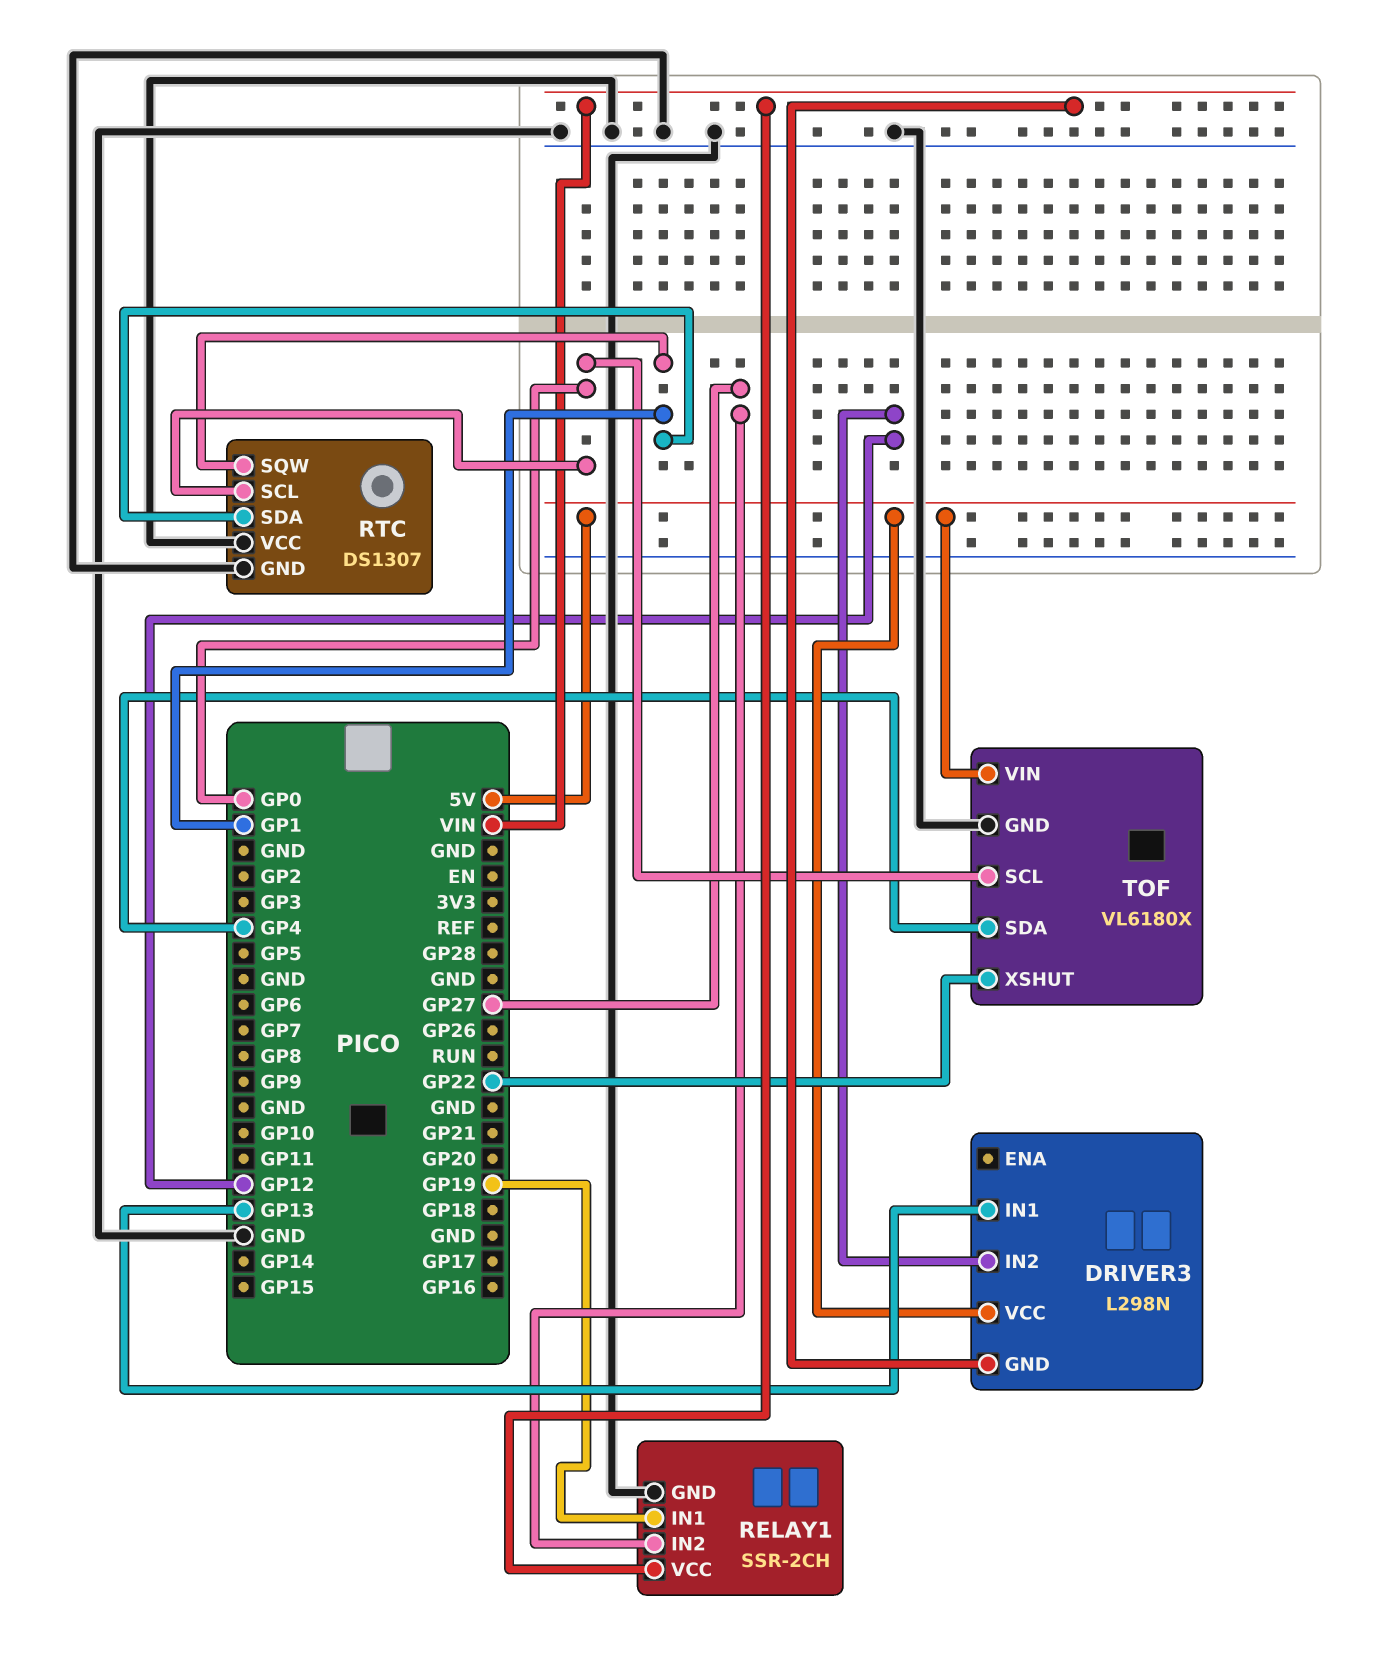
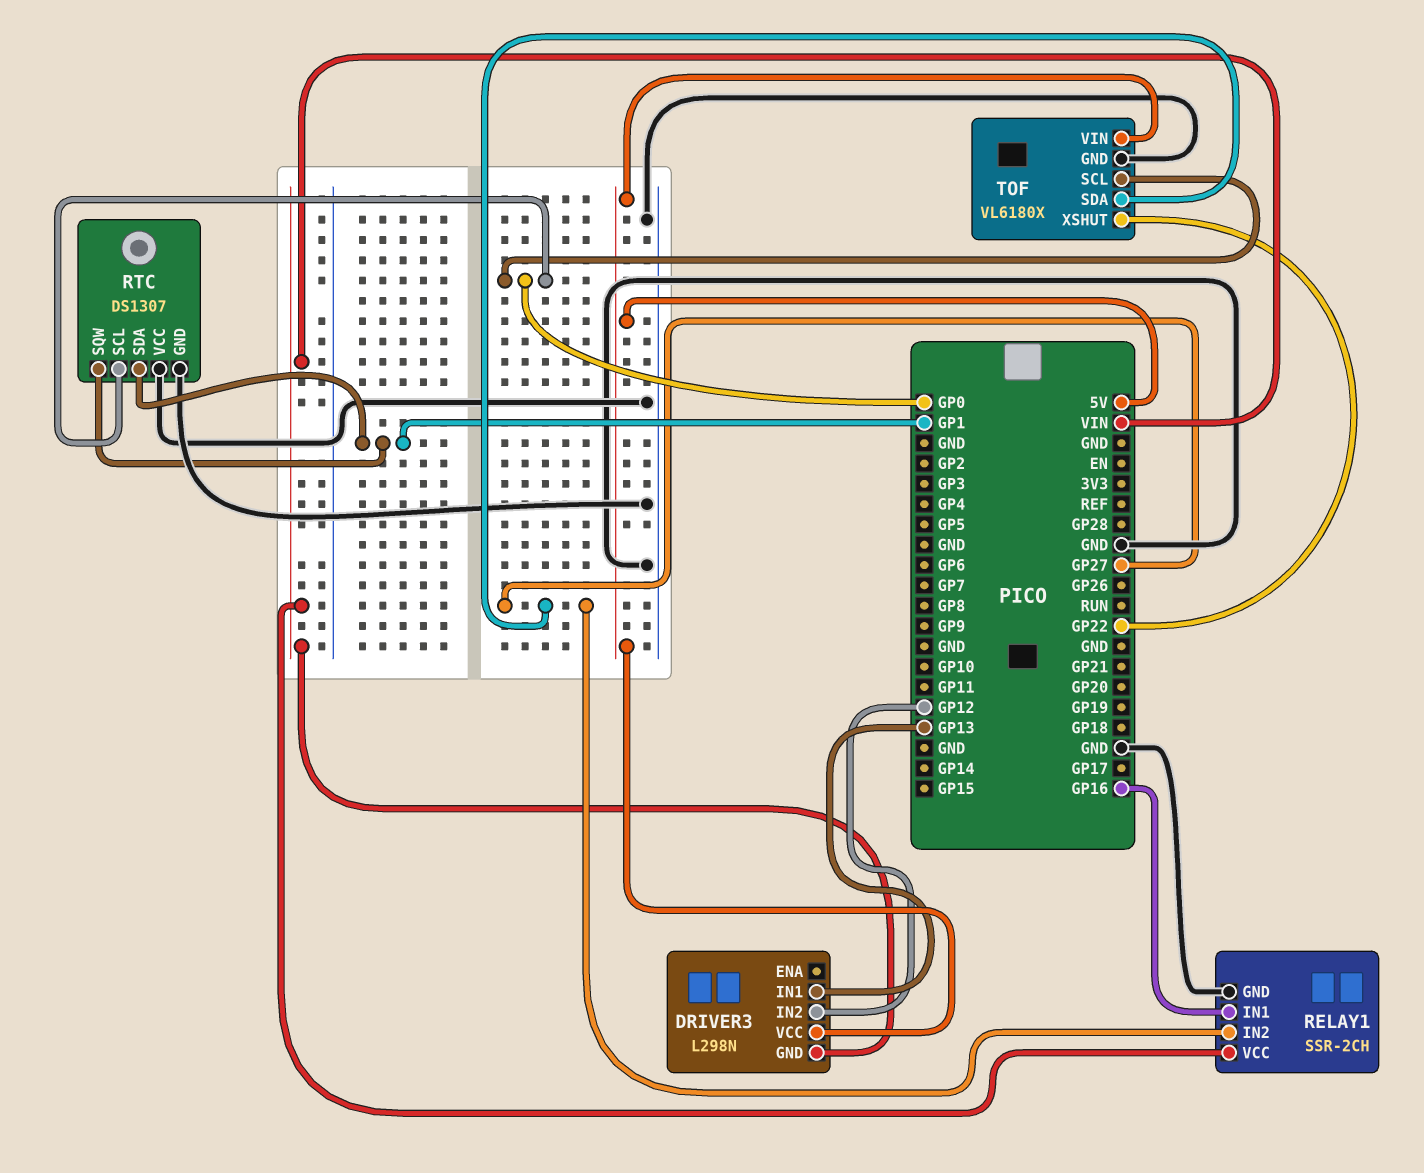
RELAY1 pin IN1: GP19 -> GP16
TOF pin SDA: GP4 -> GP27

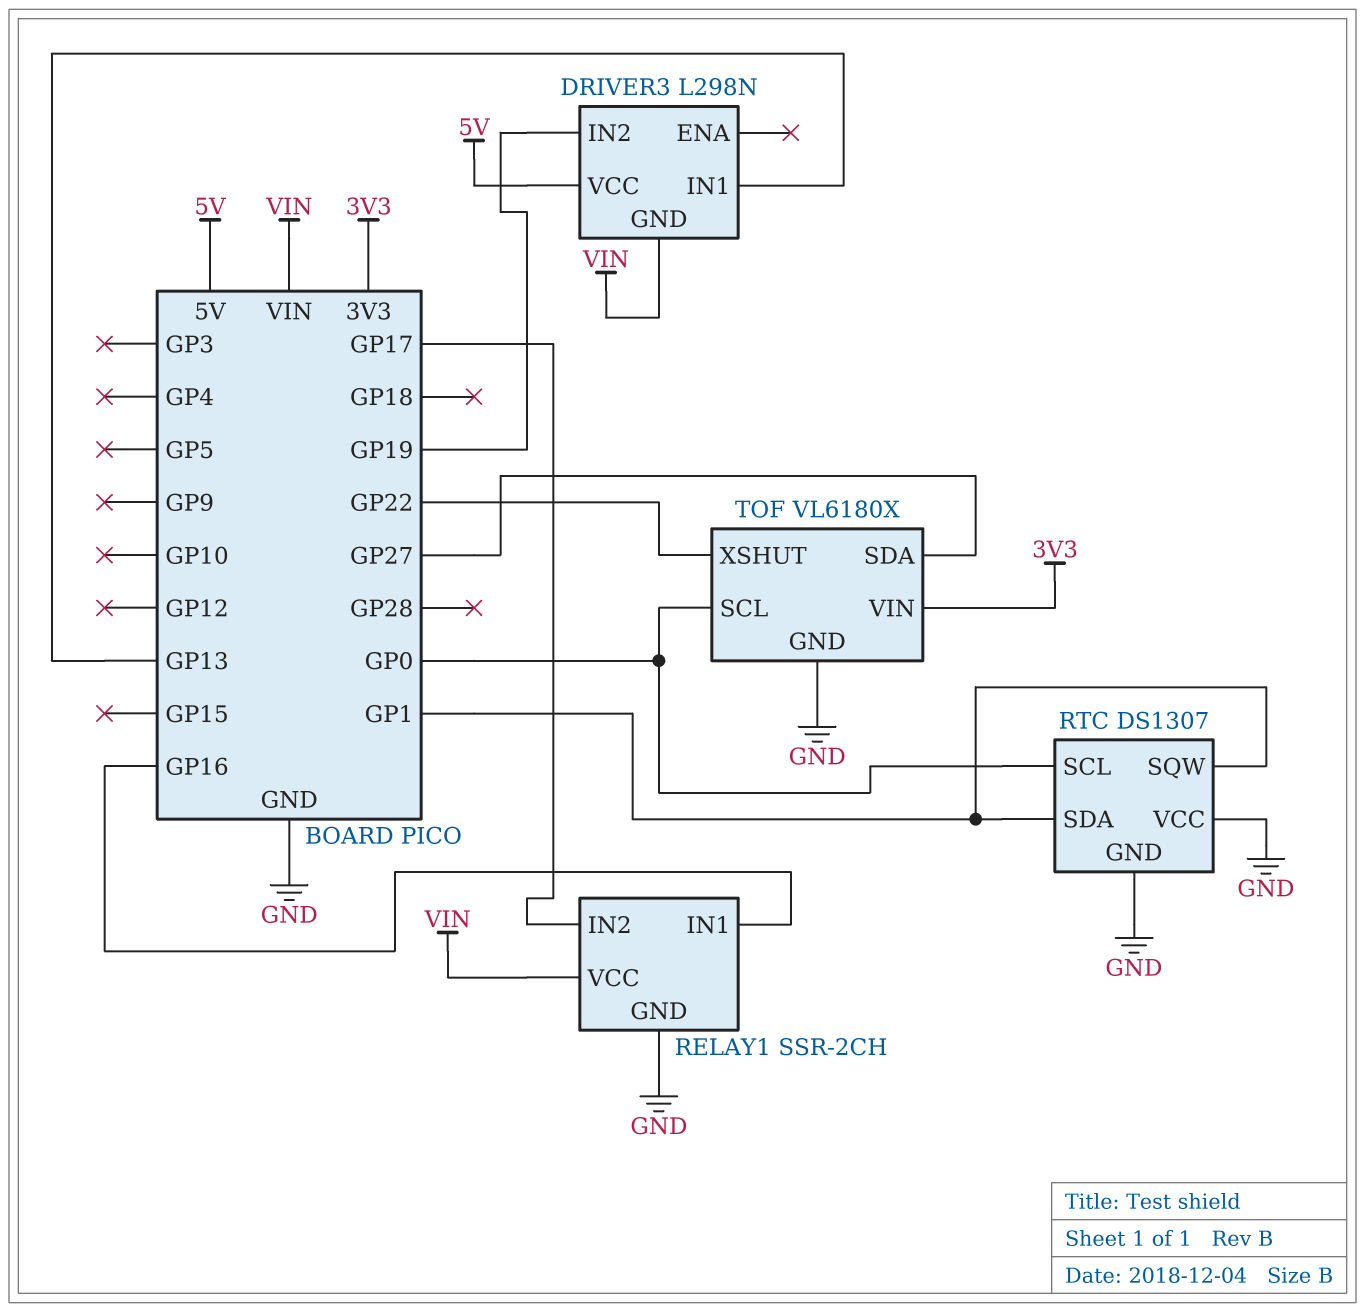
DRIVER3 pin IN2: GP12 -> GP19
RELAY1 pin IN2: GP27 -> GP17
TOF pin VIN: 5V -> 3V3

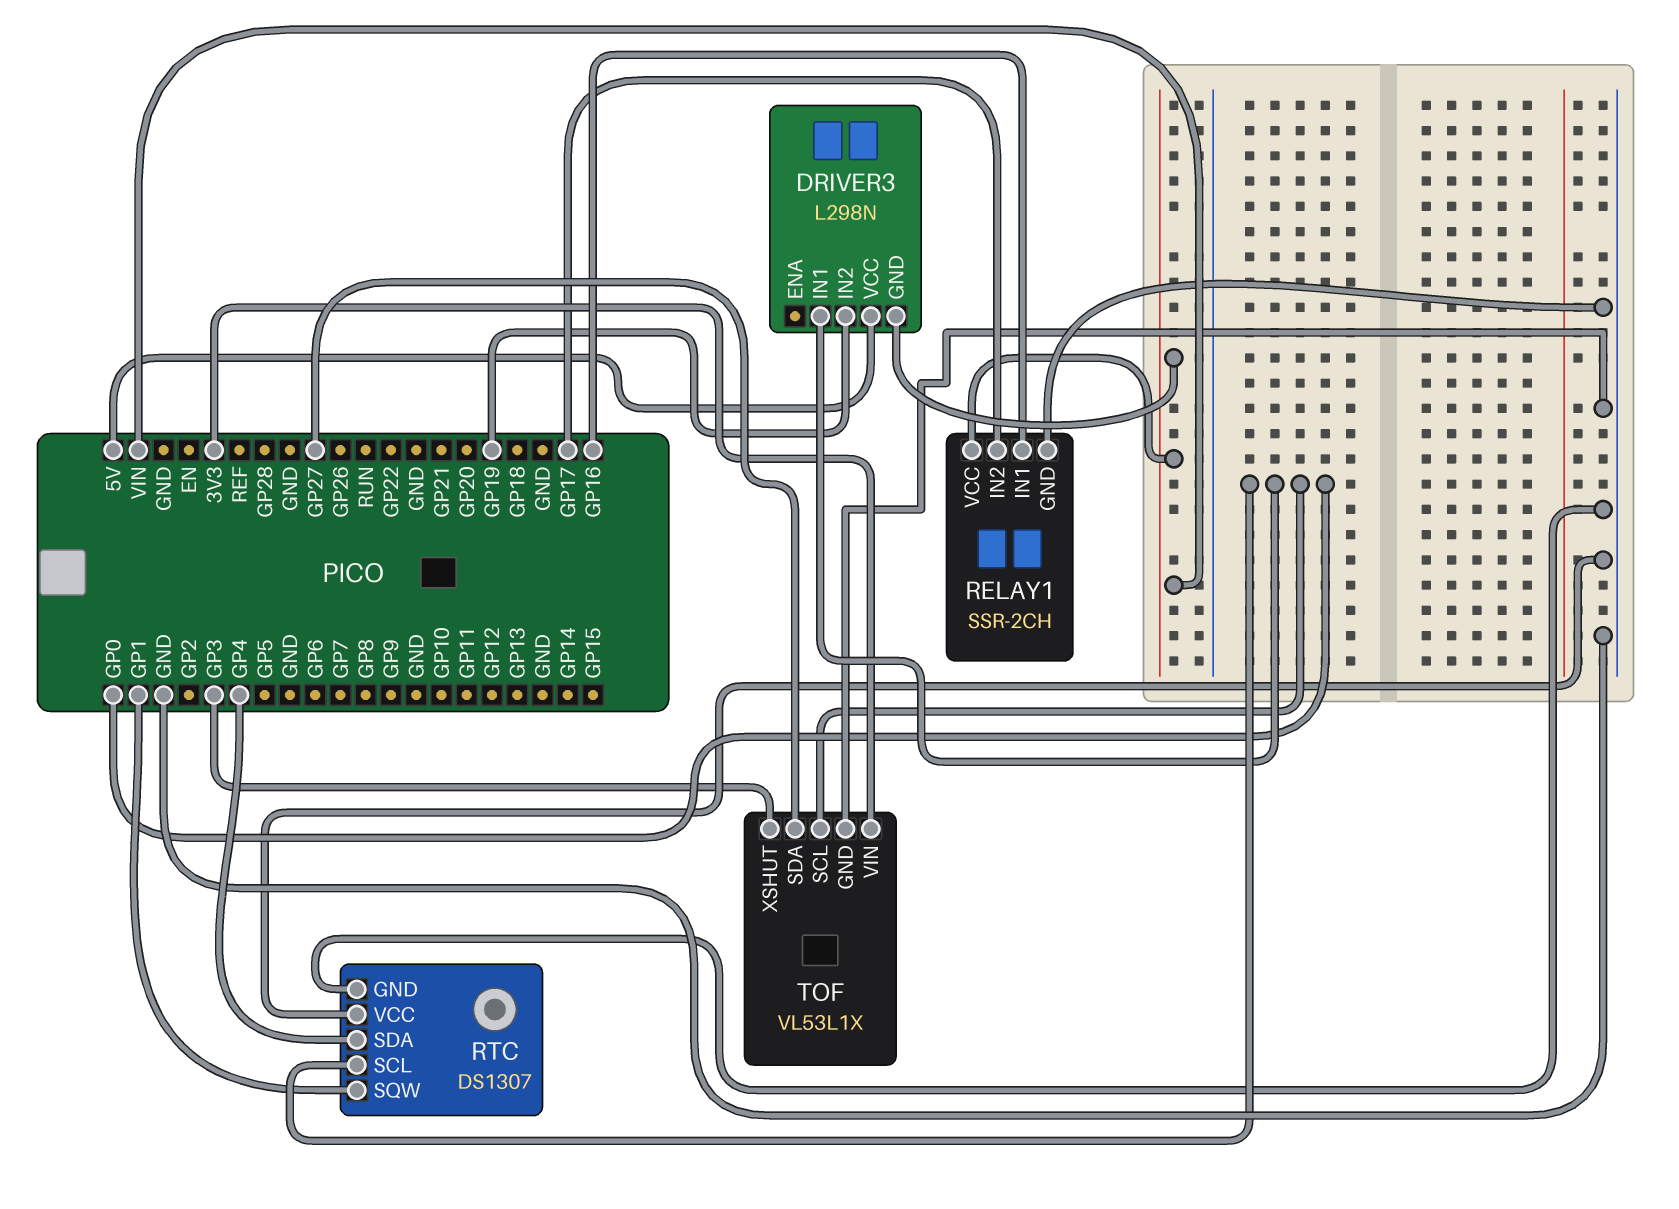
DRIVER3 pin IN1: GP13 -> GP0
RTC pin SDA: GP1 -> GP4
TOF: VL6180X -> VL53L1X
TOF pin XSHUT: GP22 -> GP3

